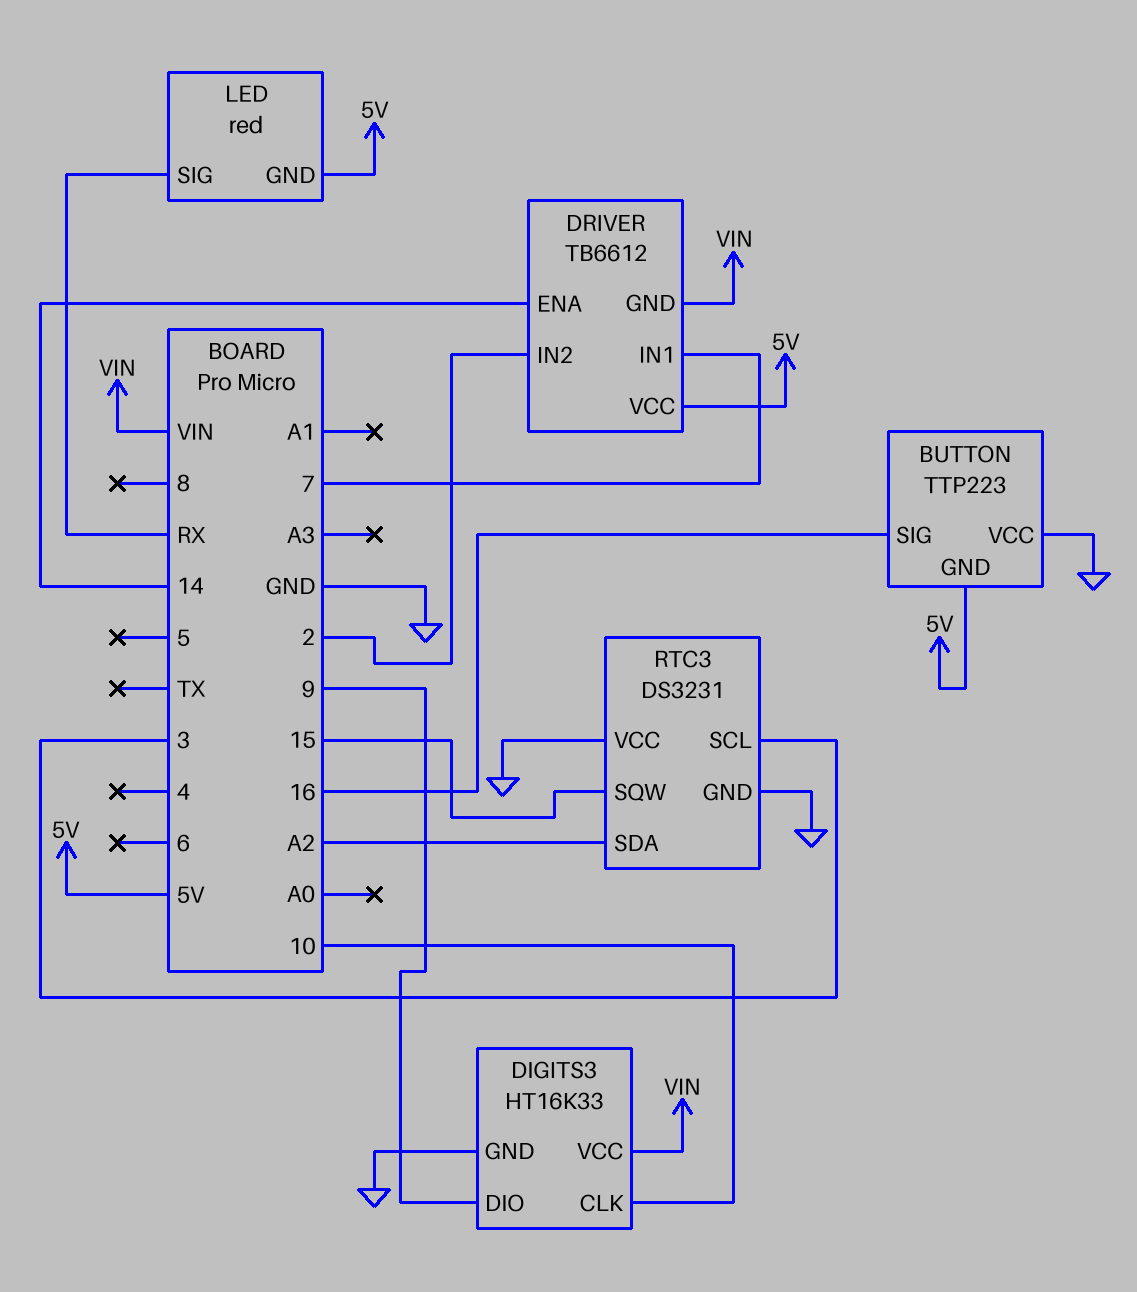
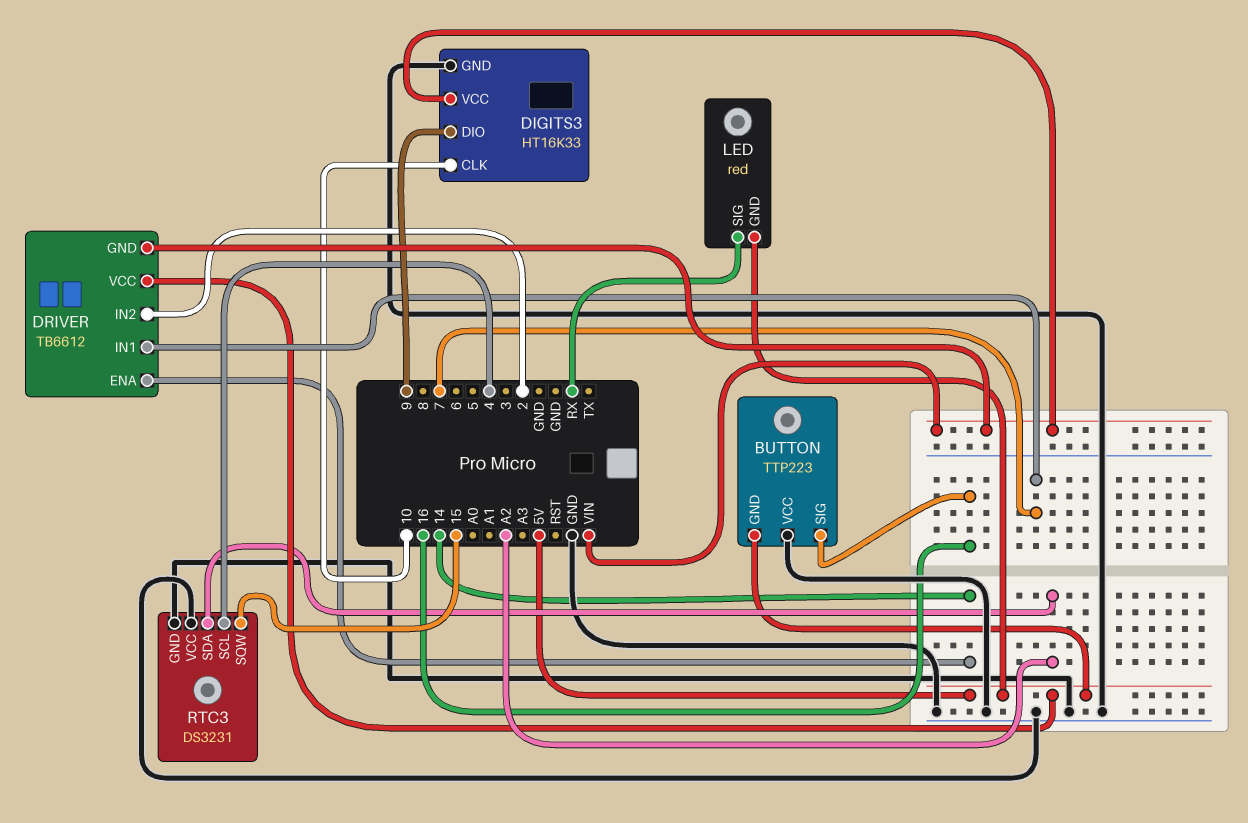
RTC3 pin SCL: 3 -> 4

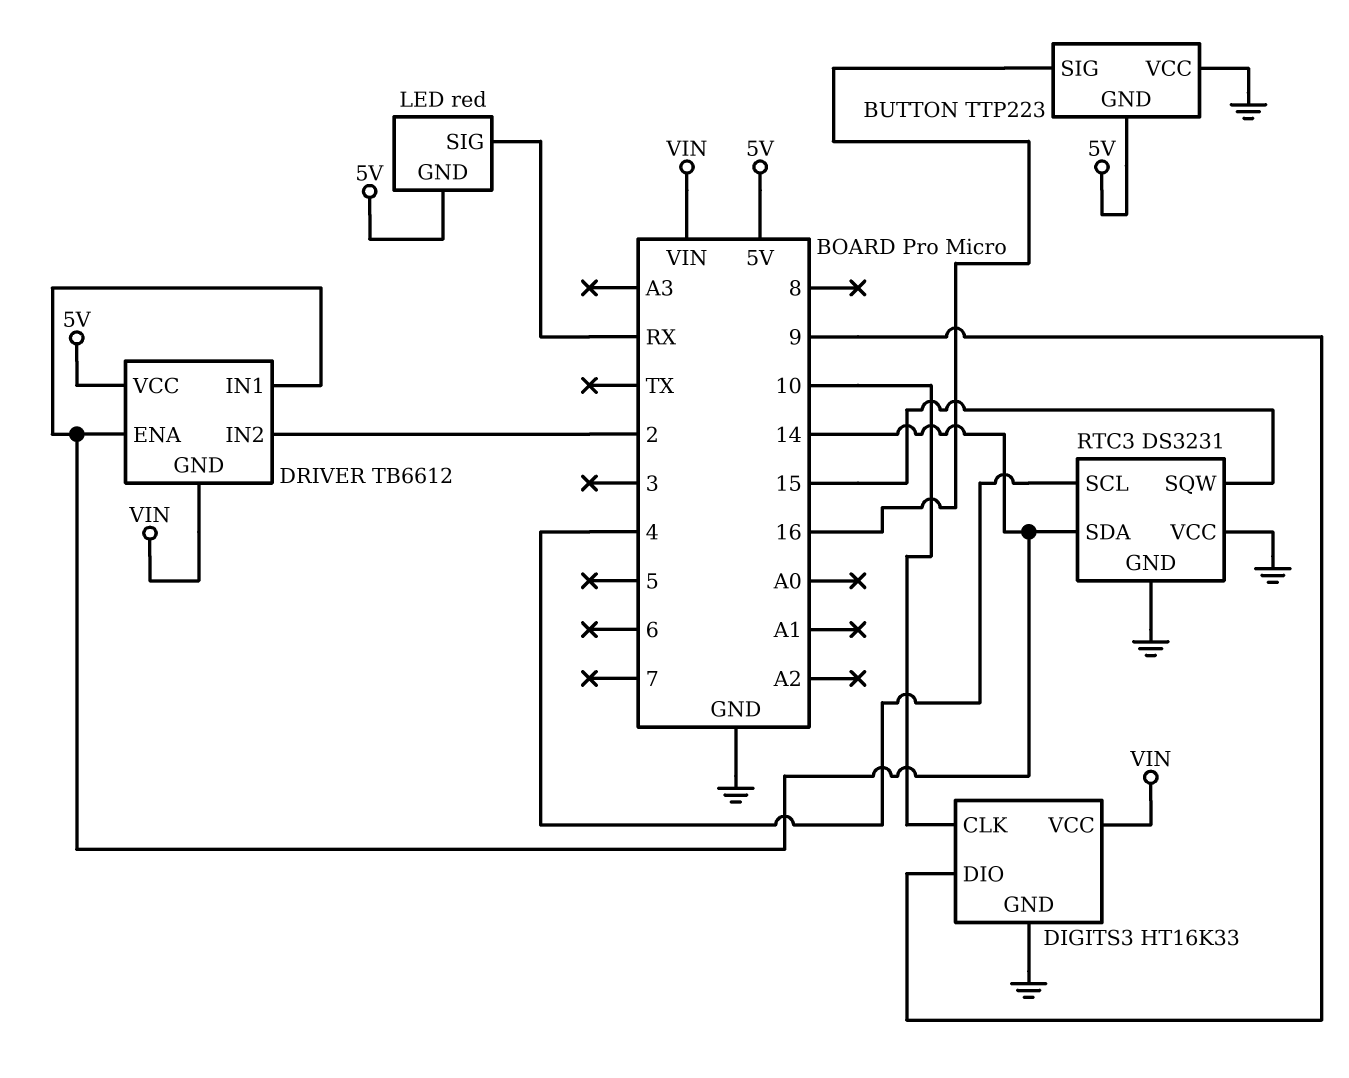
DRIVER pin IN1: 7 -> 14
RTC3 pin SDA: A2 -> 14

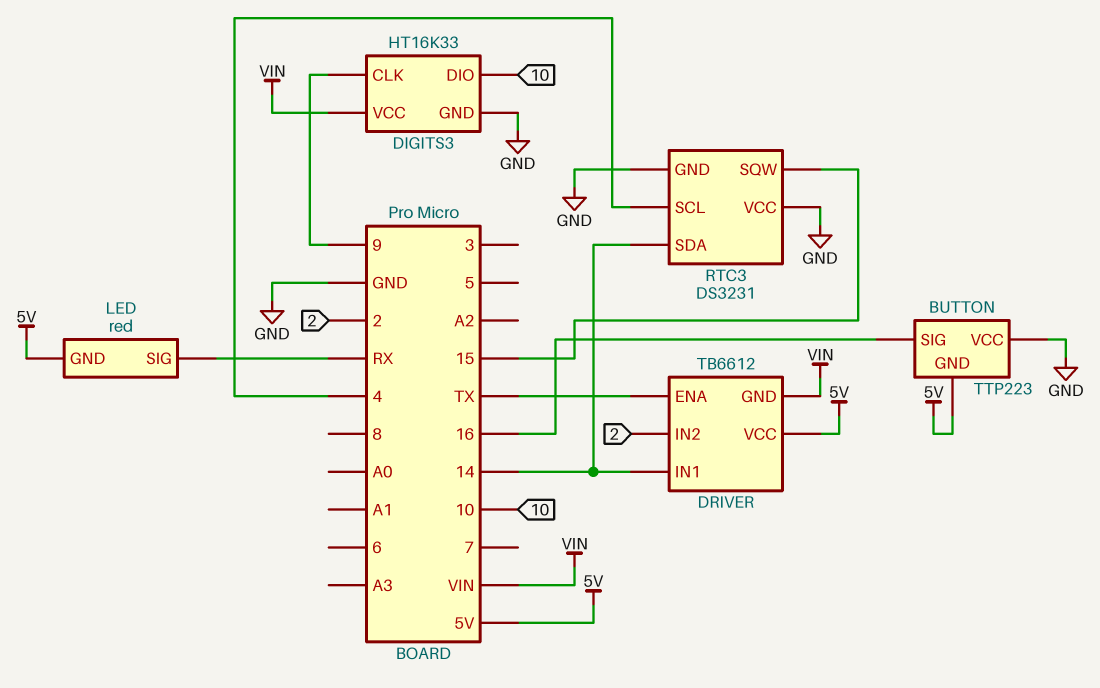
DIGITS3 pin CLK: 10 -> 9
DIGITS3 pin DIO: 9 -> 10
DRIVER pin ENA: 14 -> TX

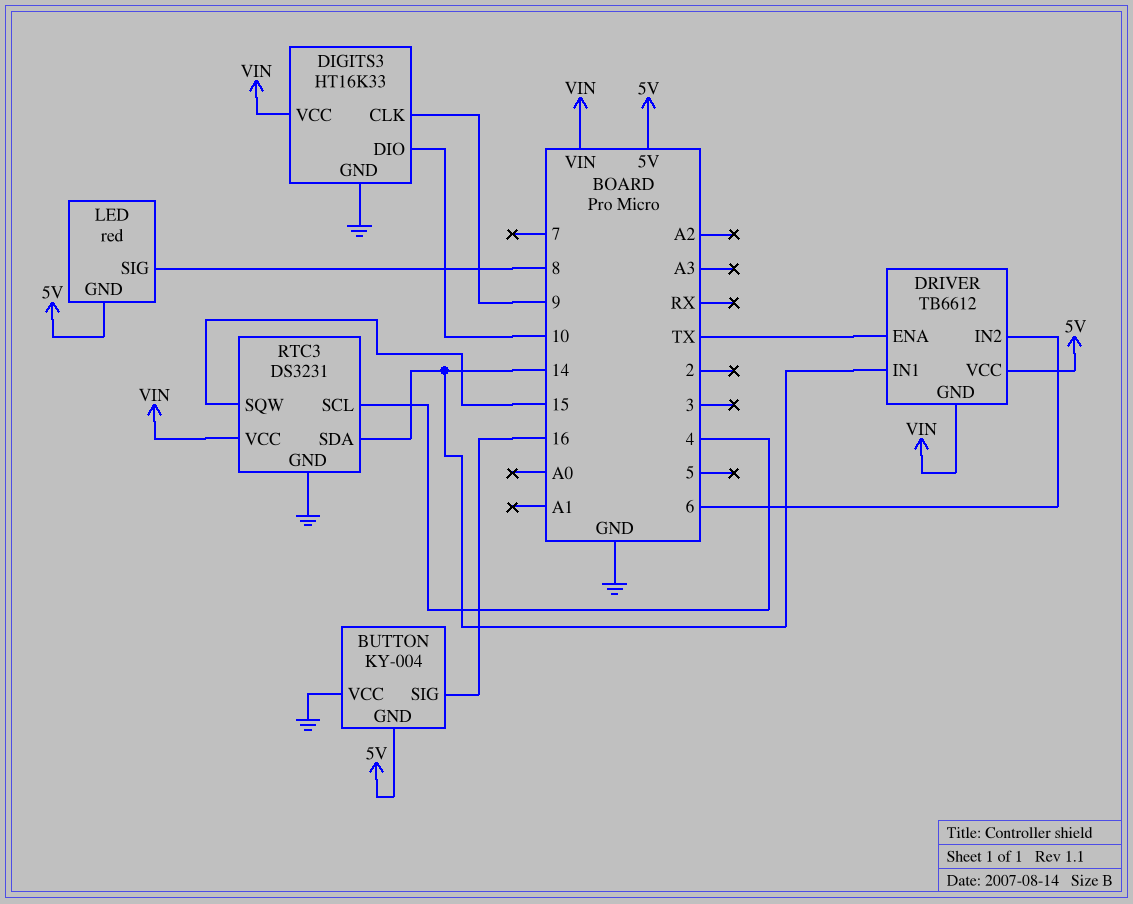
BUTTON: TTP223 -> KY-004
DRIVER pin IN2: 2 -> 6
LED pin SIG: RX -> 8
RTC3 pin VCC: GND -> VIN

